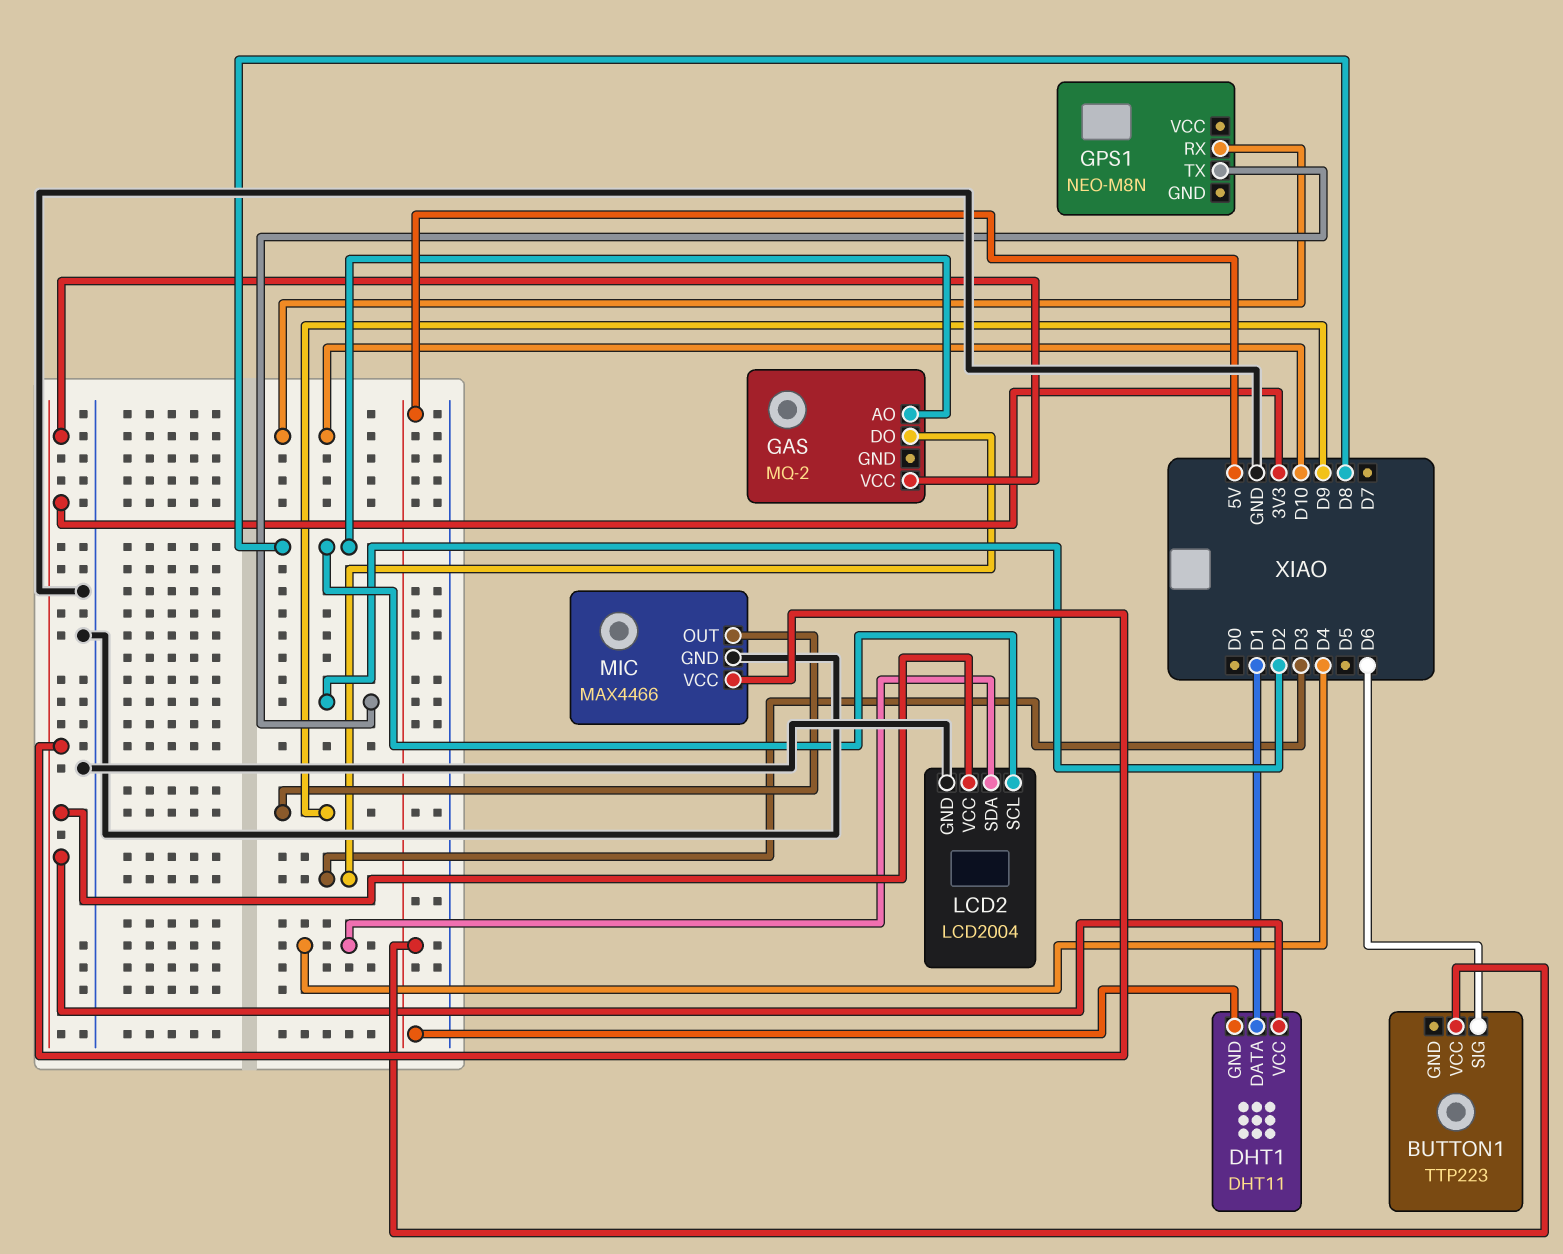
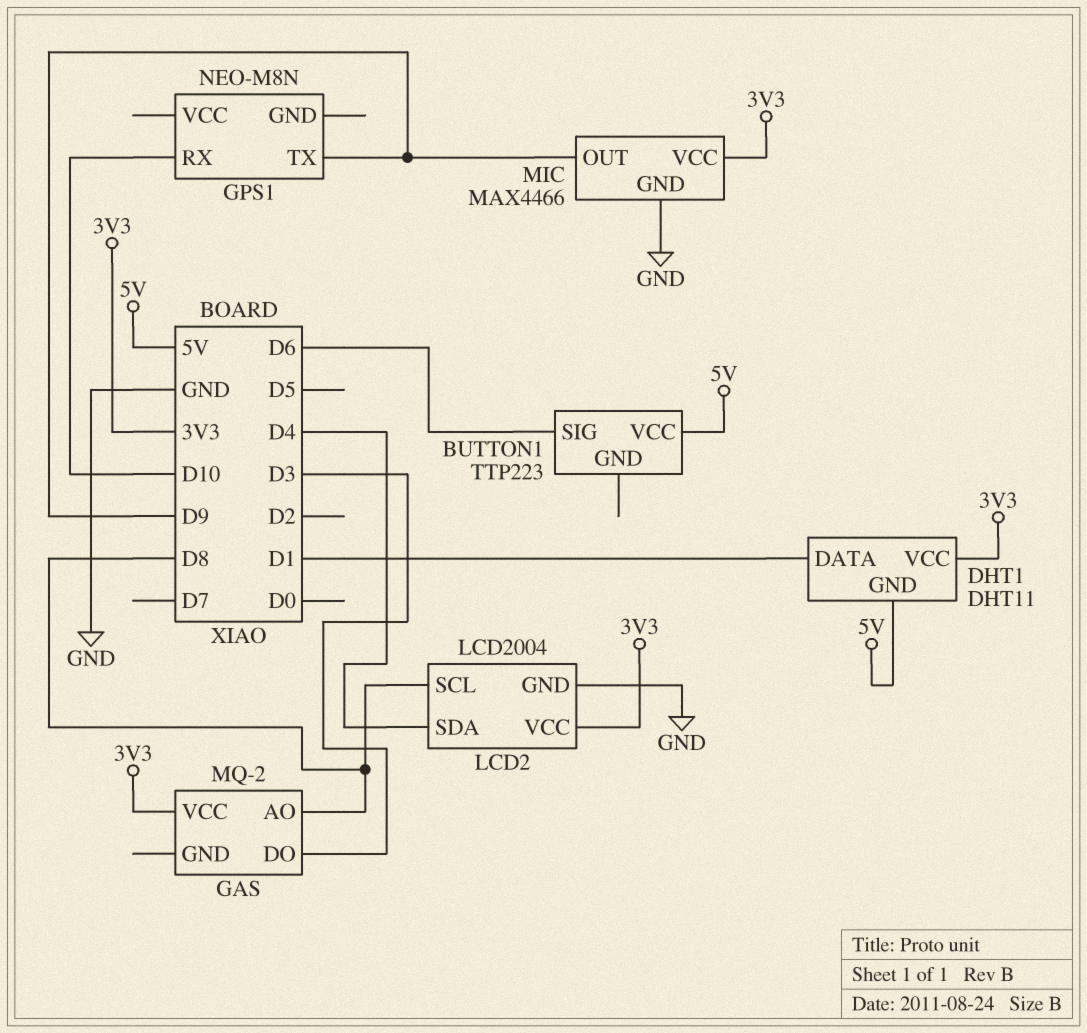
GPS1 pin TX: D2 -> D9

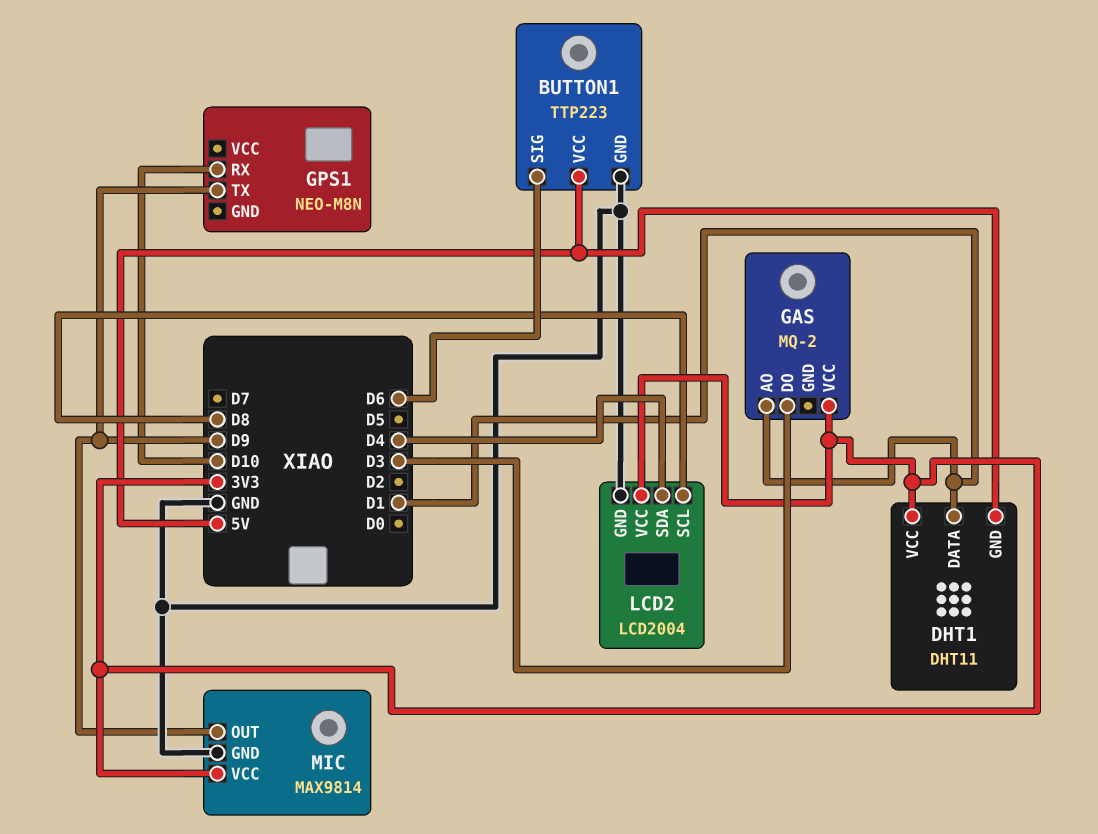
BUTTON1 pin GND: none -> GND
GAS pin AO: D8 -> D1
MIC: MAX4466 -> MAX9814

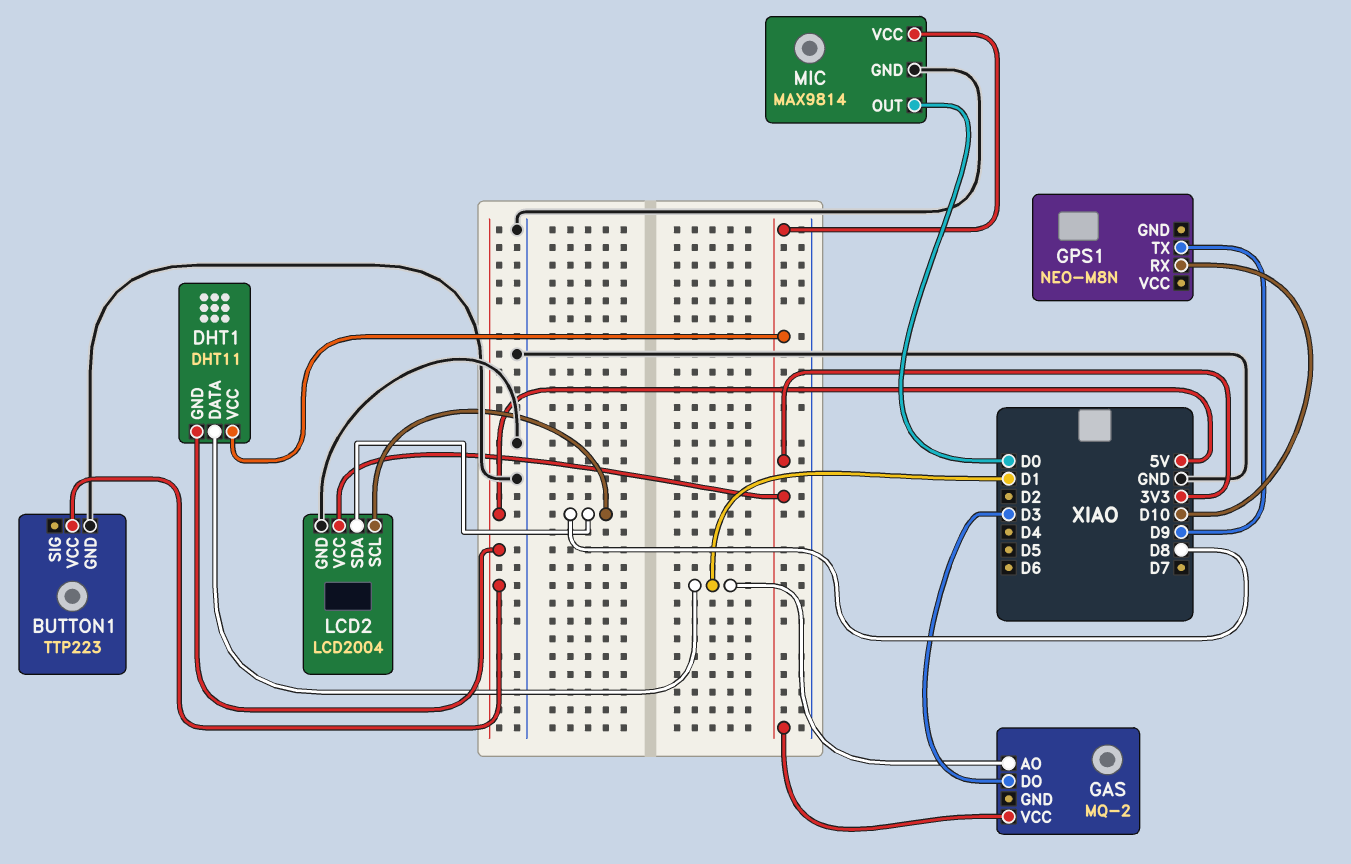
BUTTON1 pin SIG: D6 -> none
LCD2 pin SDA: D4 -> D8
MIC pin OUT: D9 -> D0

